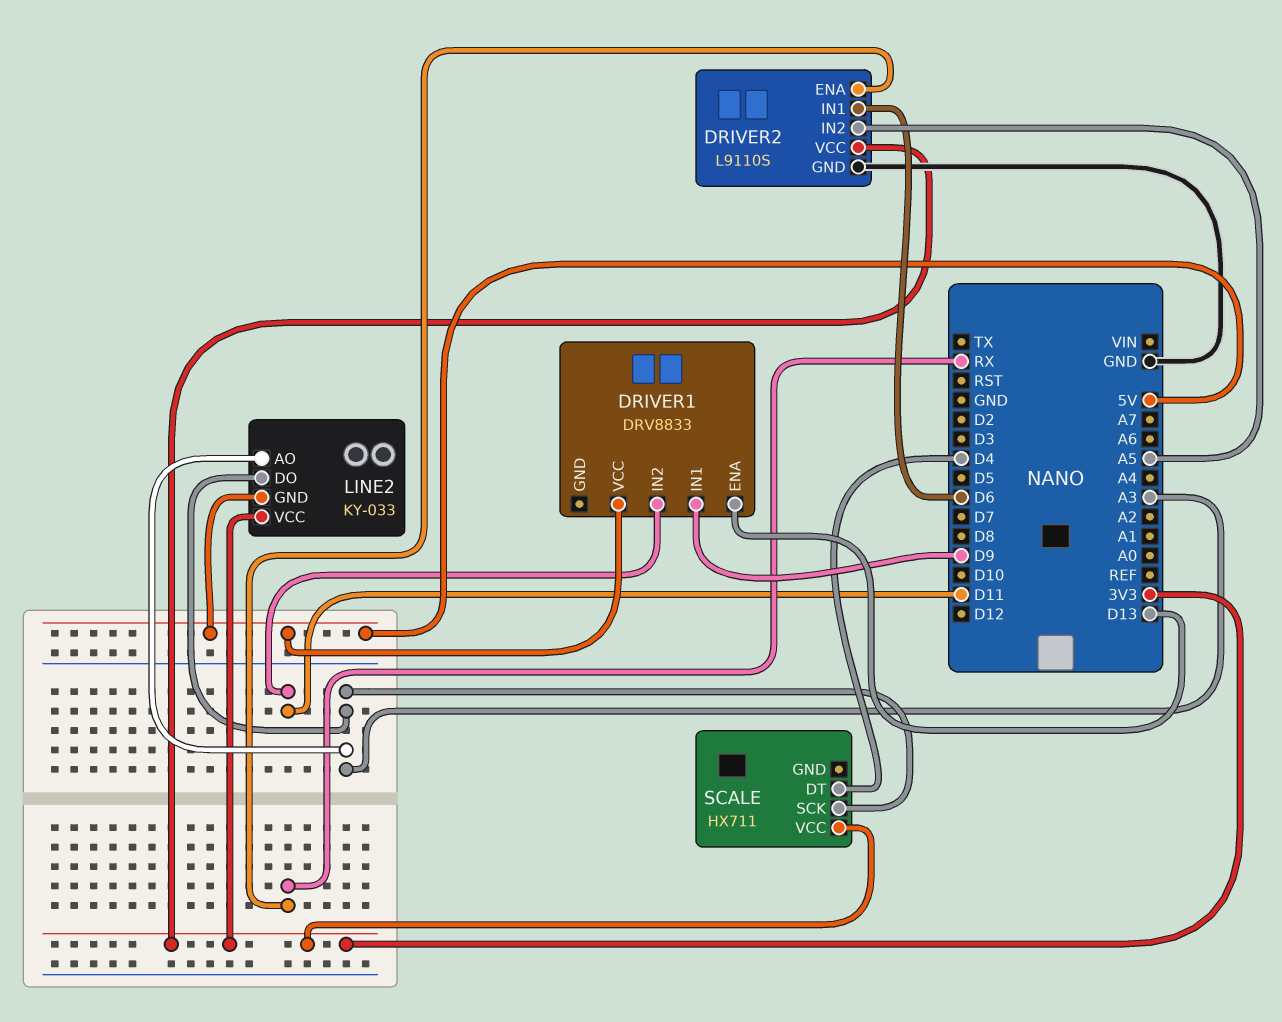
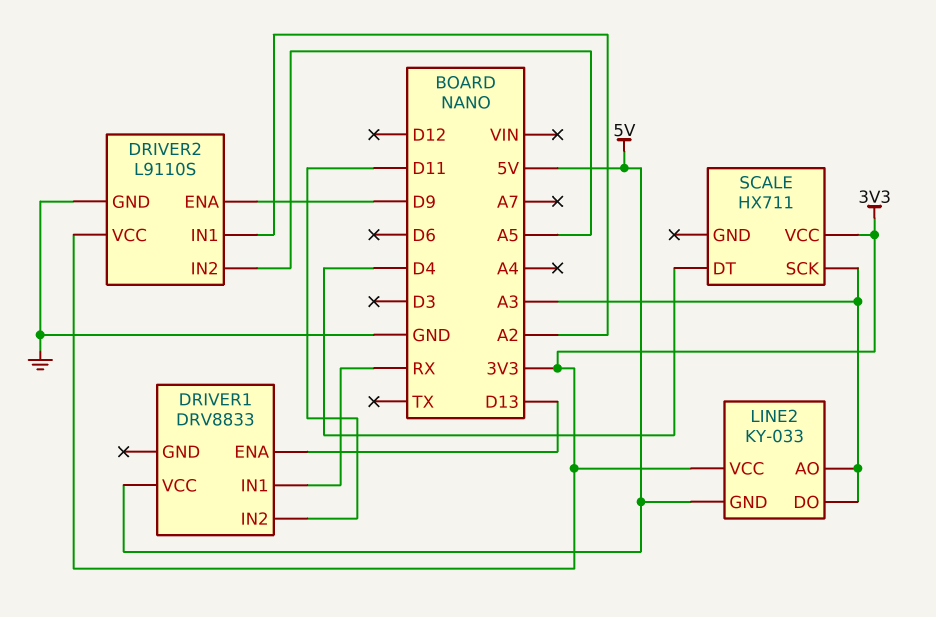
DRIVER1 pin IN1: D9 -> RX
DRIVER2 pin ENA: RX -> D9
DRIVER2 pin IN1: D6 -> A2

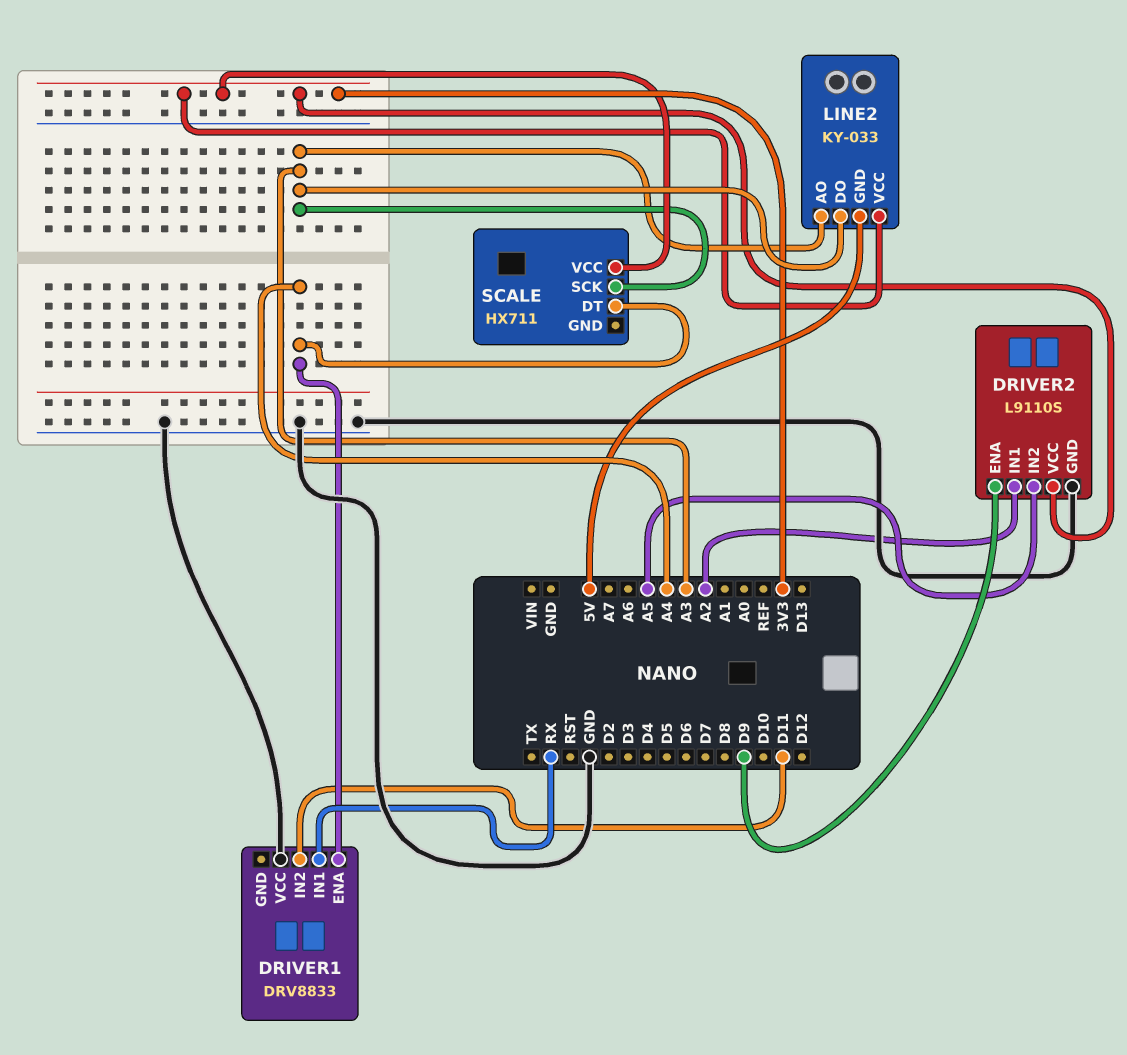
DRIVER1 pin ENA: D13 -> A4
DRIVER1 pin VCC: 5V -> GND
SCALE pin DT: D4 -> A4

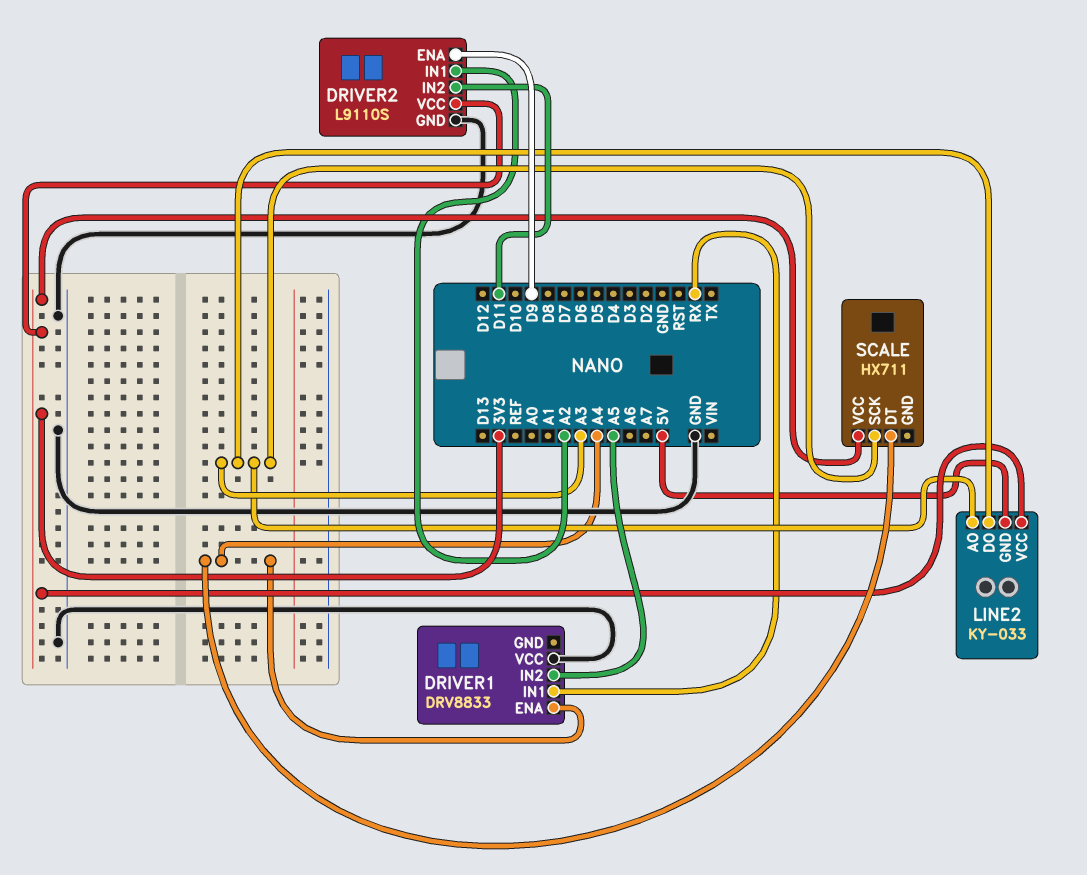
DRIVER1 pin IN2: D11 -> A5
DRIVER2 pin IN2: A5 -> D11

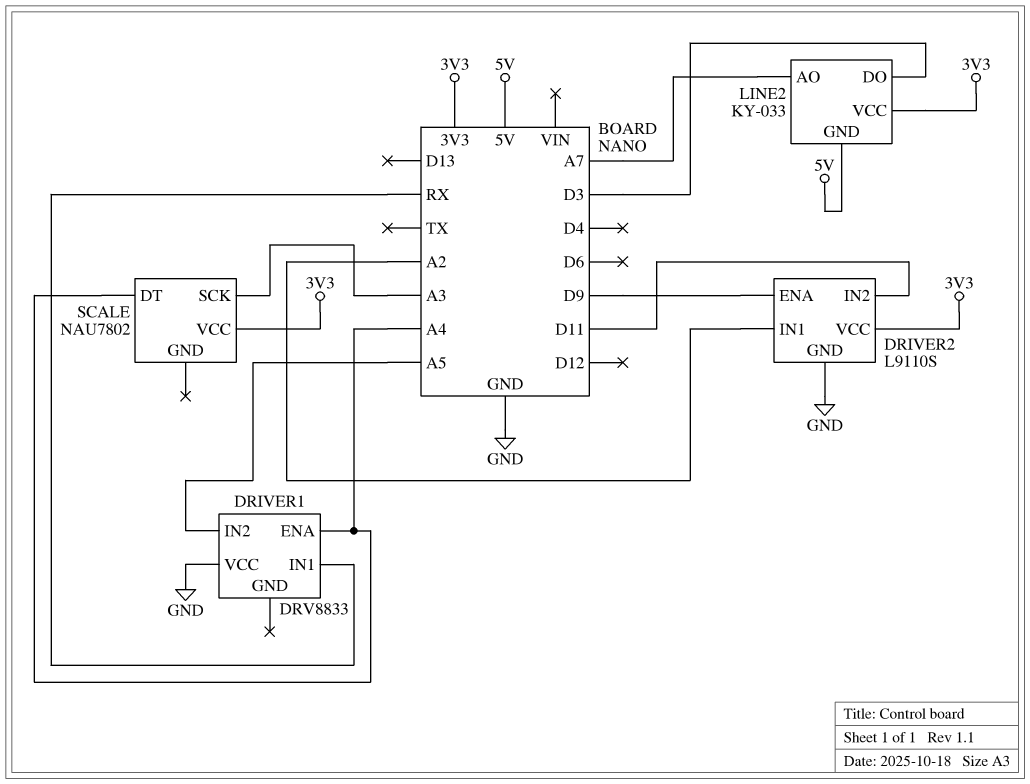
LINE2 pin AO: A3 -> A7
LINE2 pin DO: A3 -> D3
SCALE: HX711 -> NAU7802

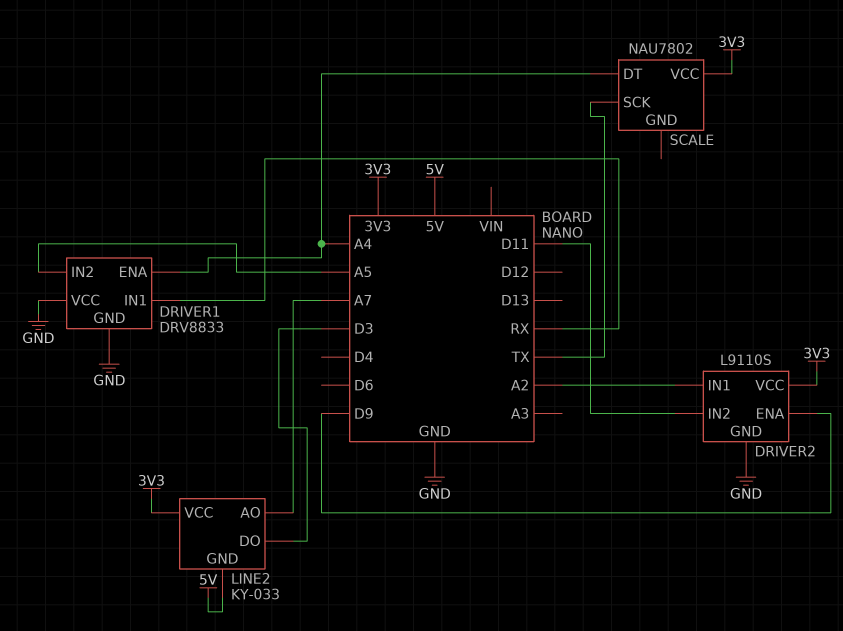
DRIVER1 pin GND: none -> GND
SCALE pin SCK: A3 -> TX

